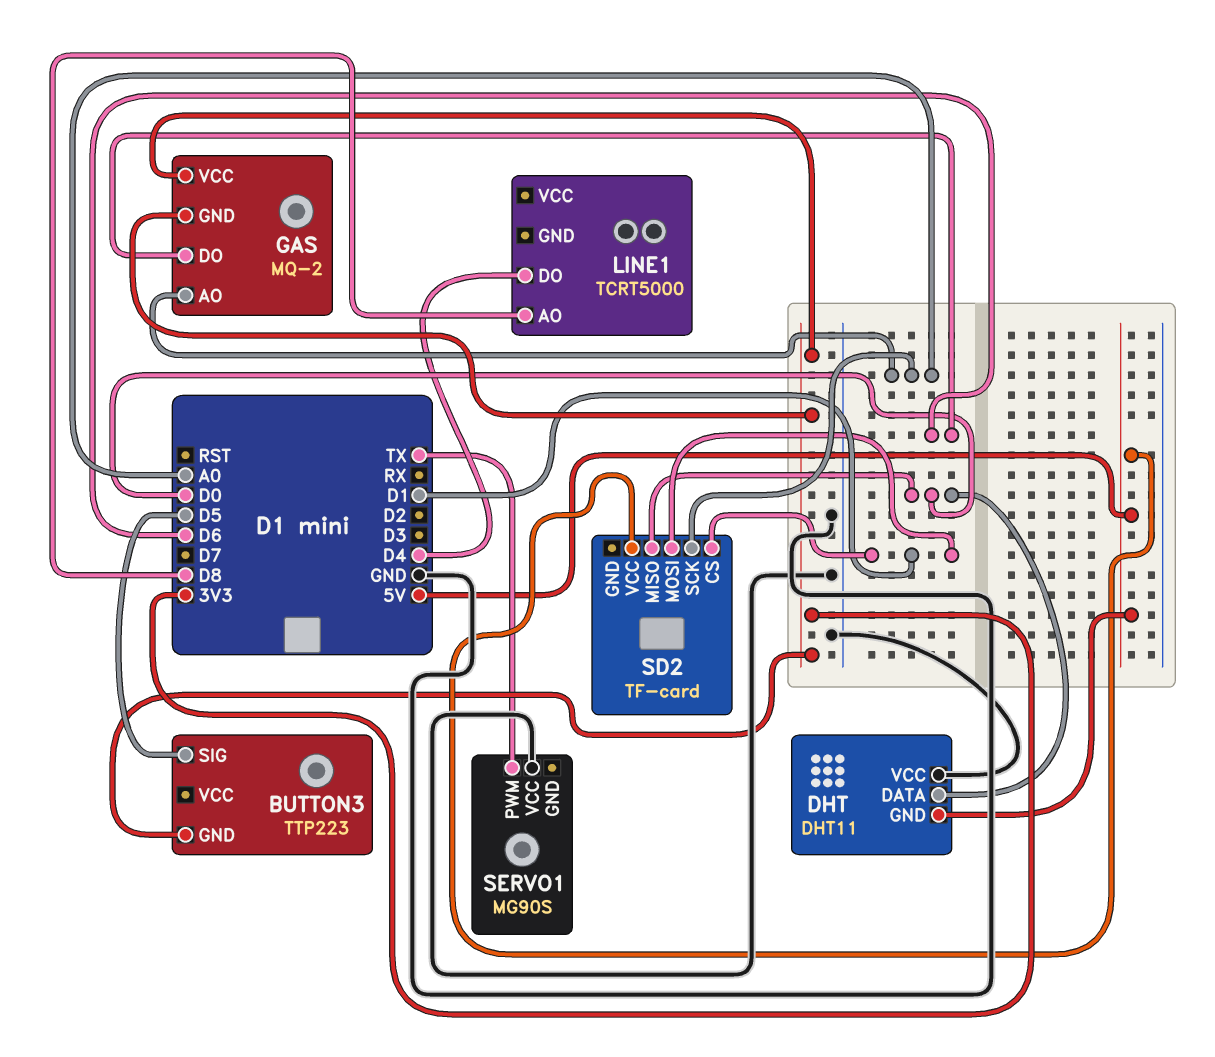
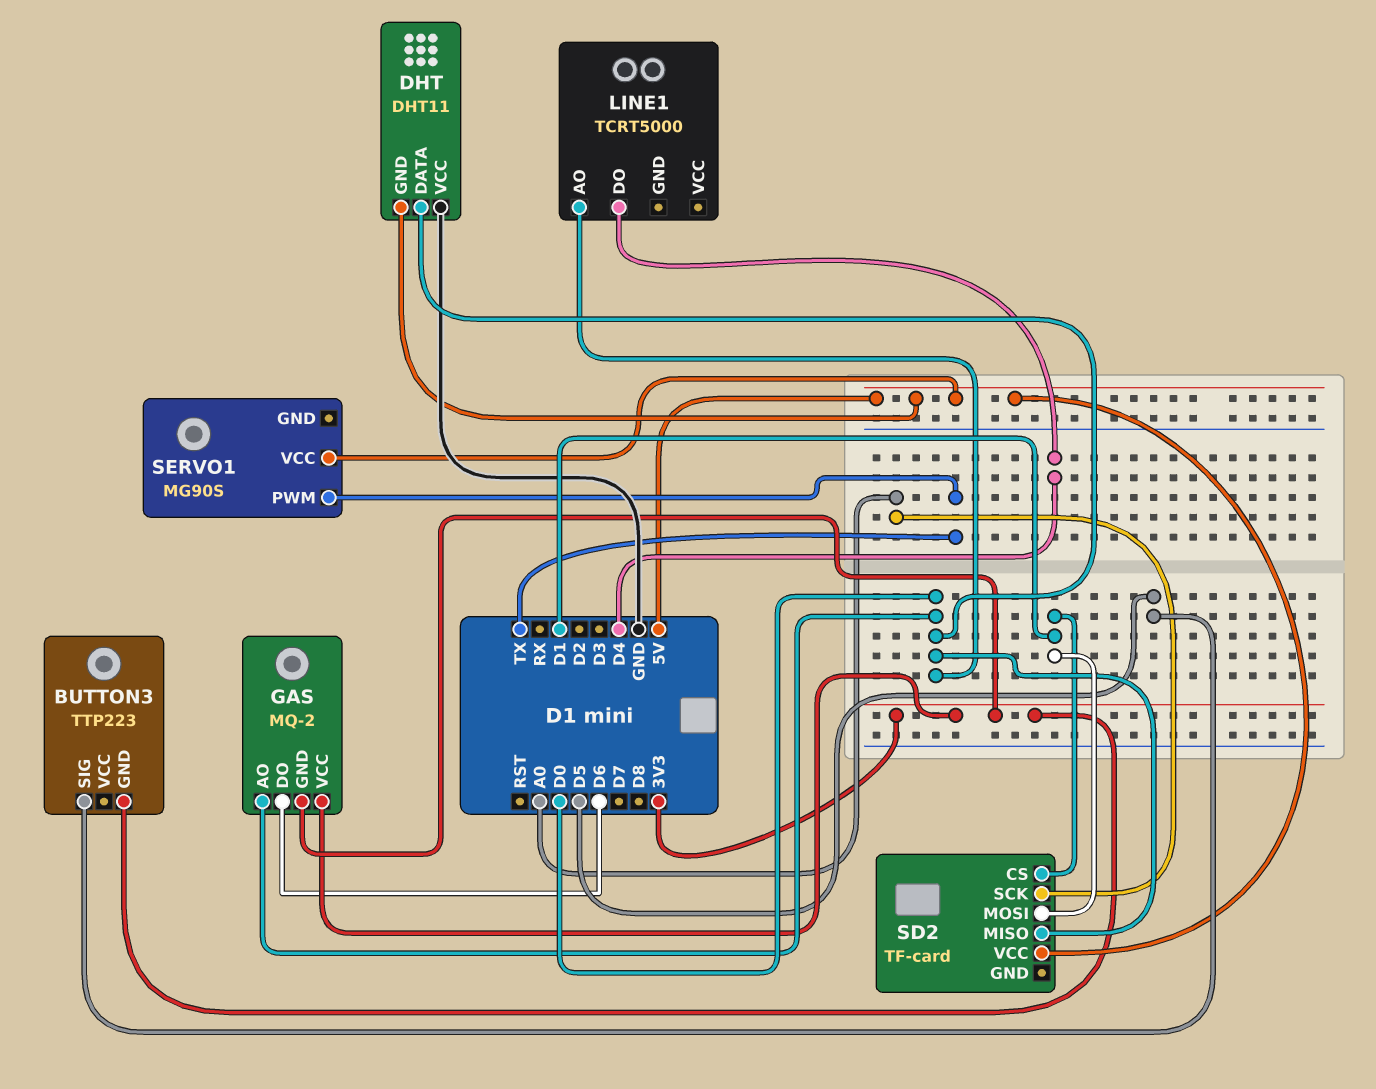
GAS pin AO: A0 -> D0
LINE1 pin AO: D8 -> D0
SERVO1 pin VCC: GND -> 5V

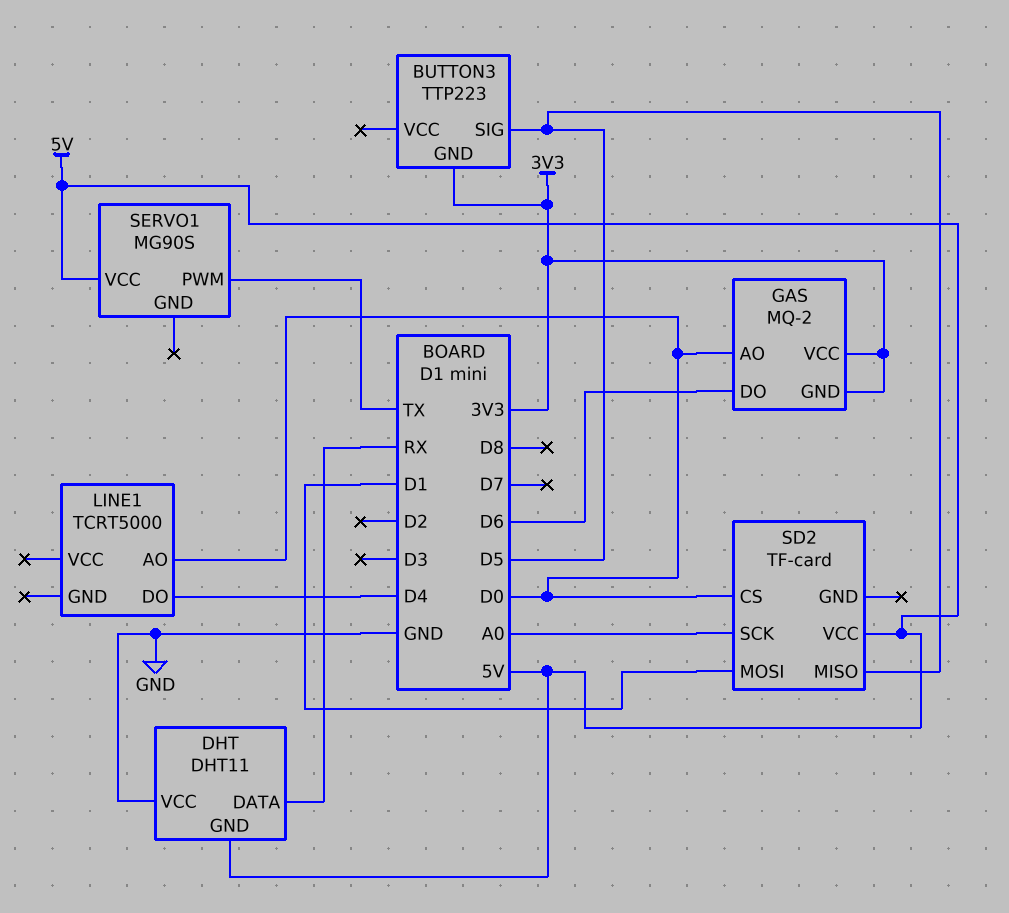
DHT pin DATA: D0 -> RX
SD2 pin CS: D1 -> D0
SD2 pin MISO: D0 -> D5

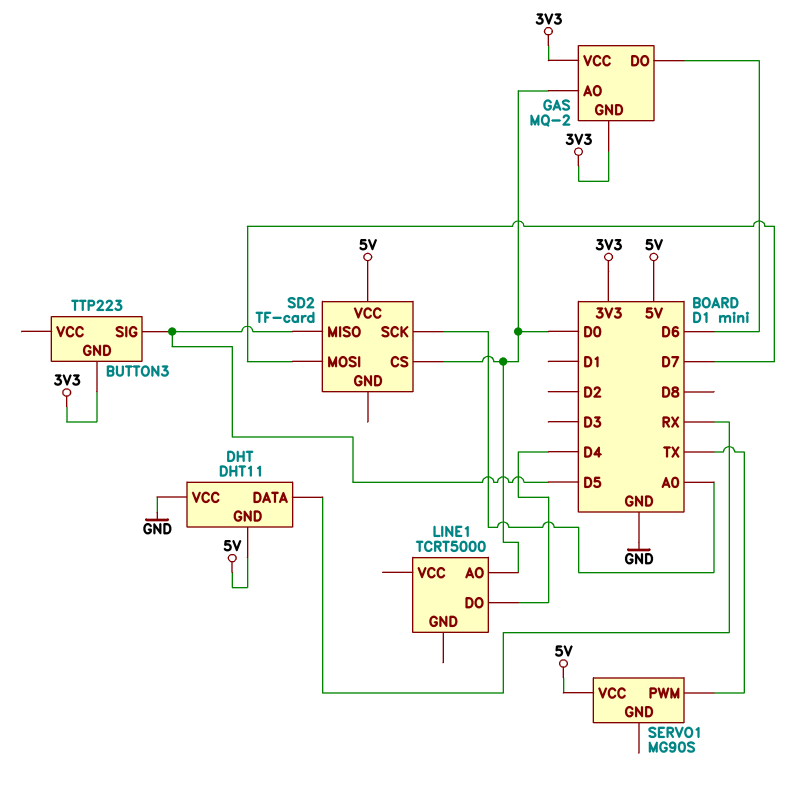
SD2 pin MOSI: D1 -> D7

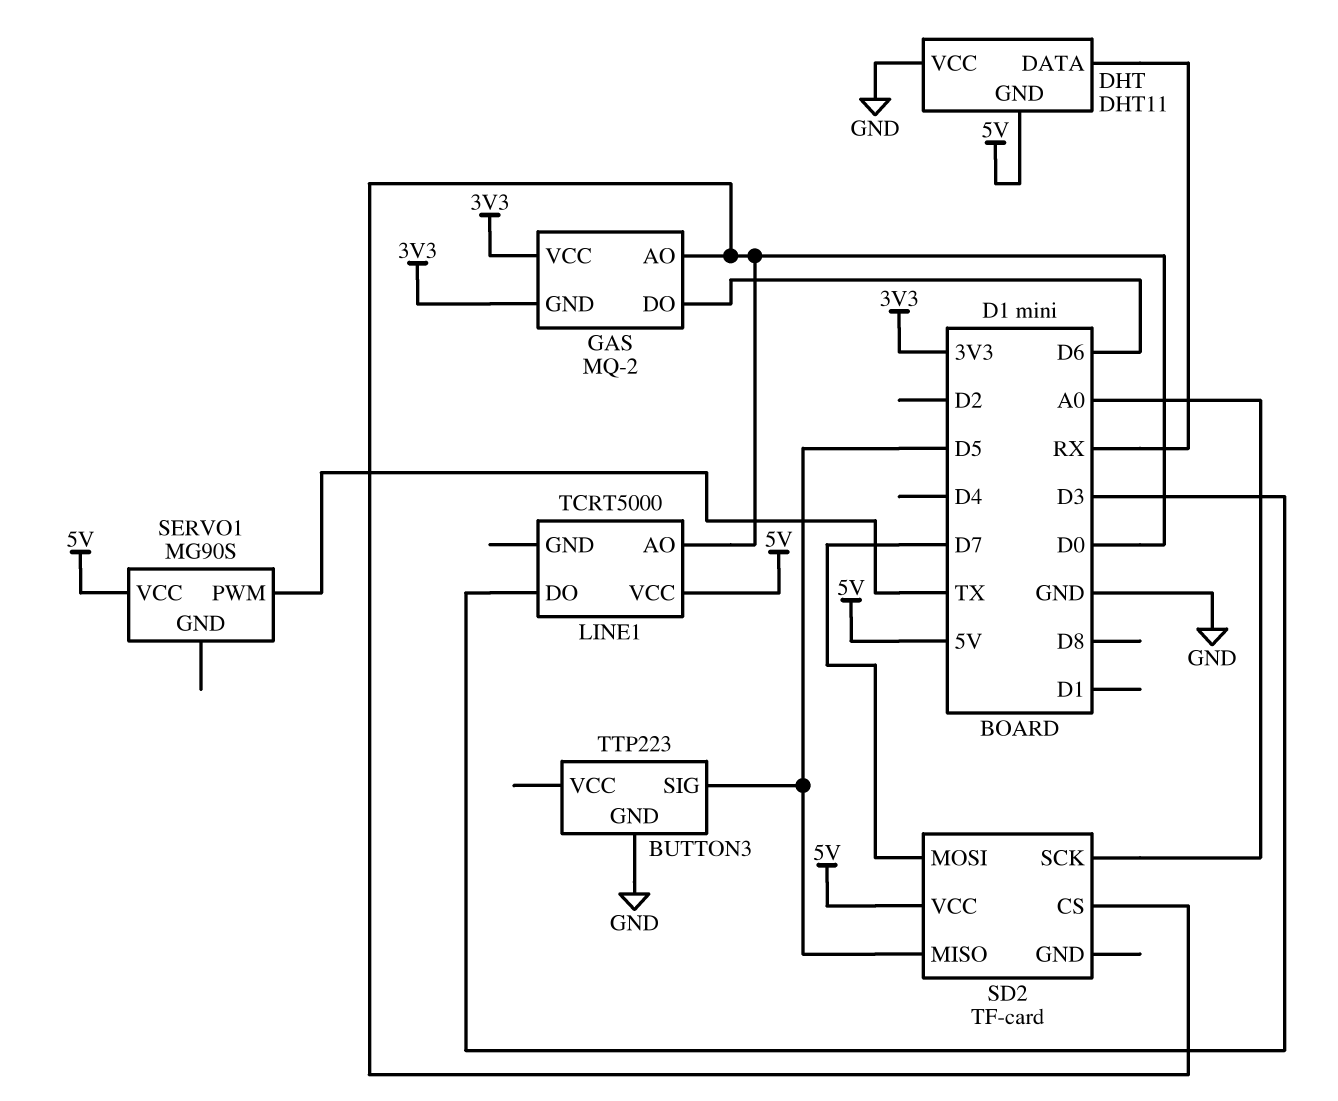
BUTTON3 pin GND: 3V3 -> GND
LINE1 pin DO: D4 -> D3
LINE1 pin VCC: none -> 5V

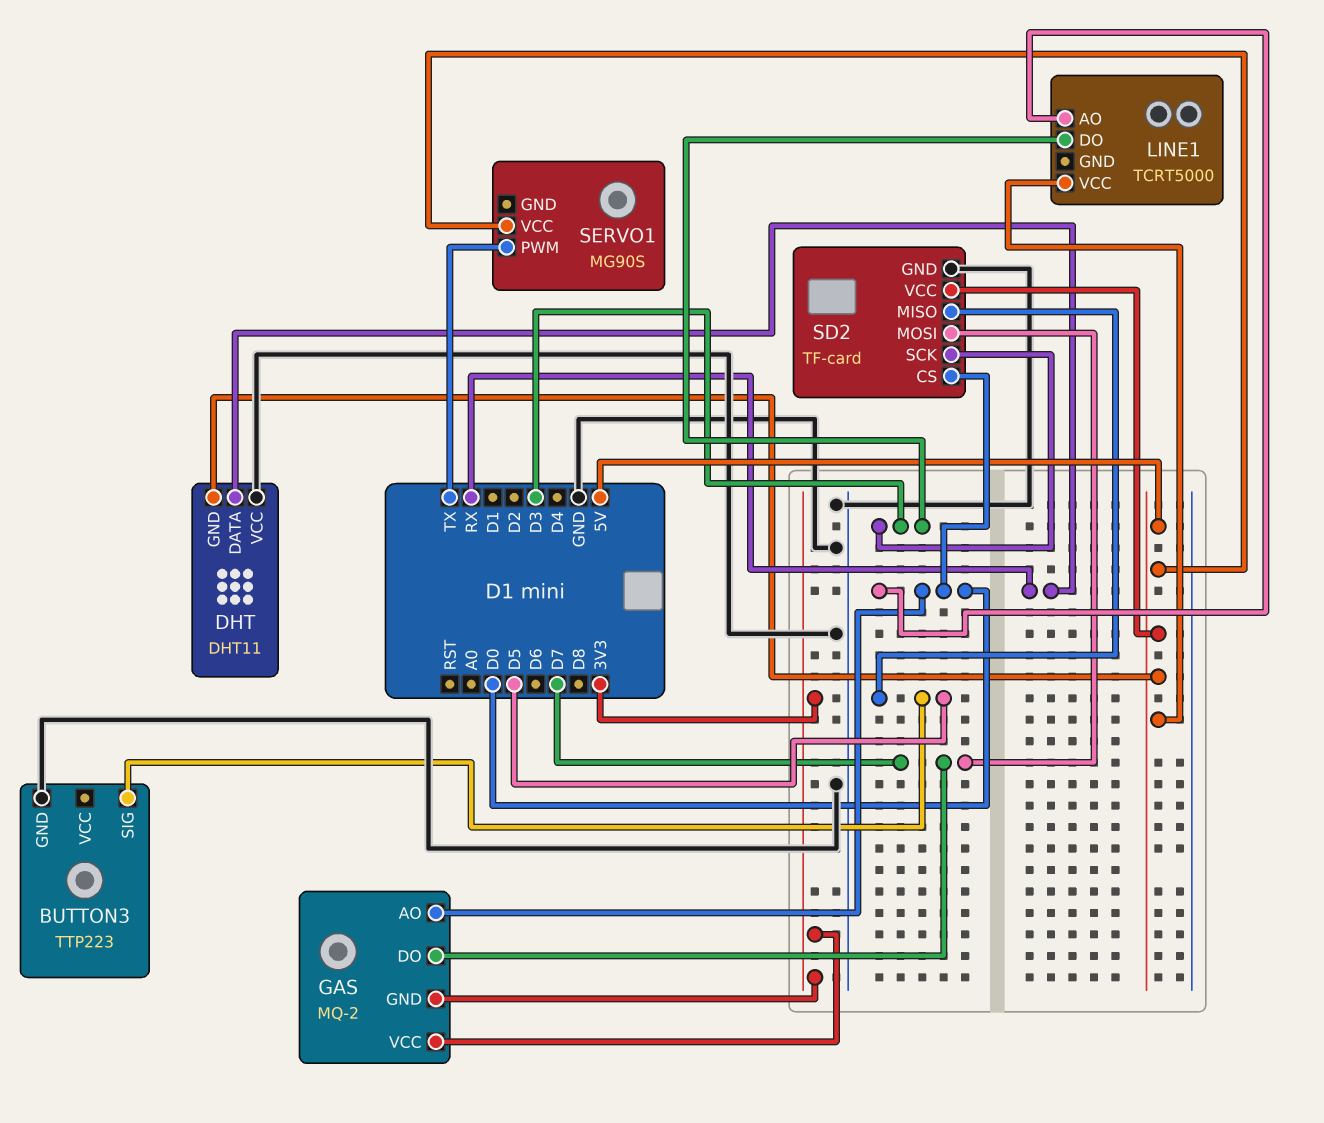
GAS pin DO: D6 -> D7
SD2 pin GND: none -> GND
SD2 pin SCK: A0 -> D3

